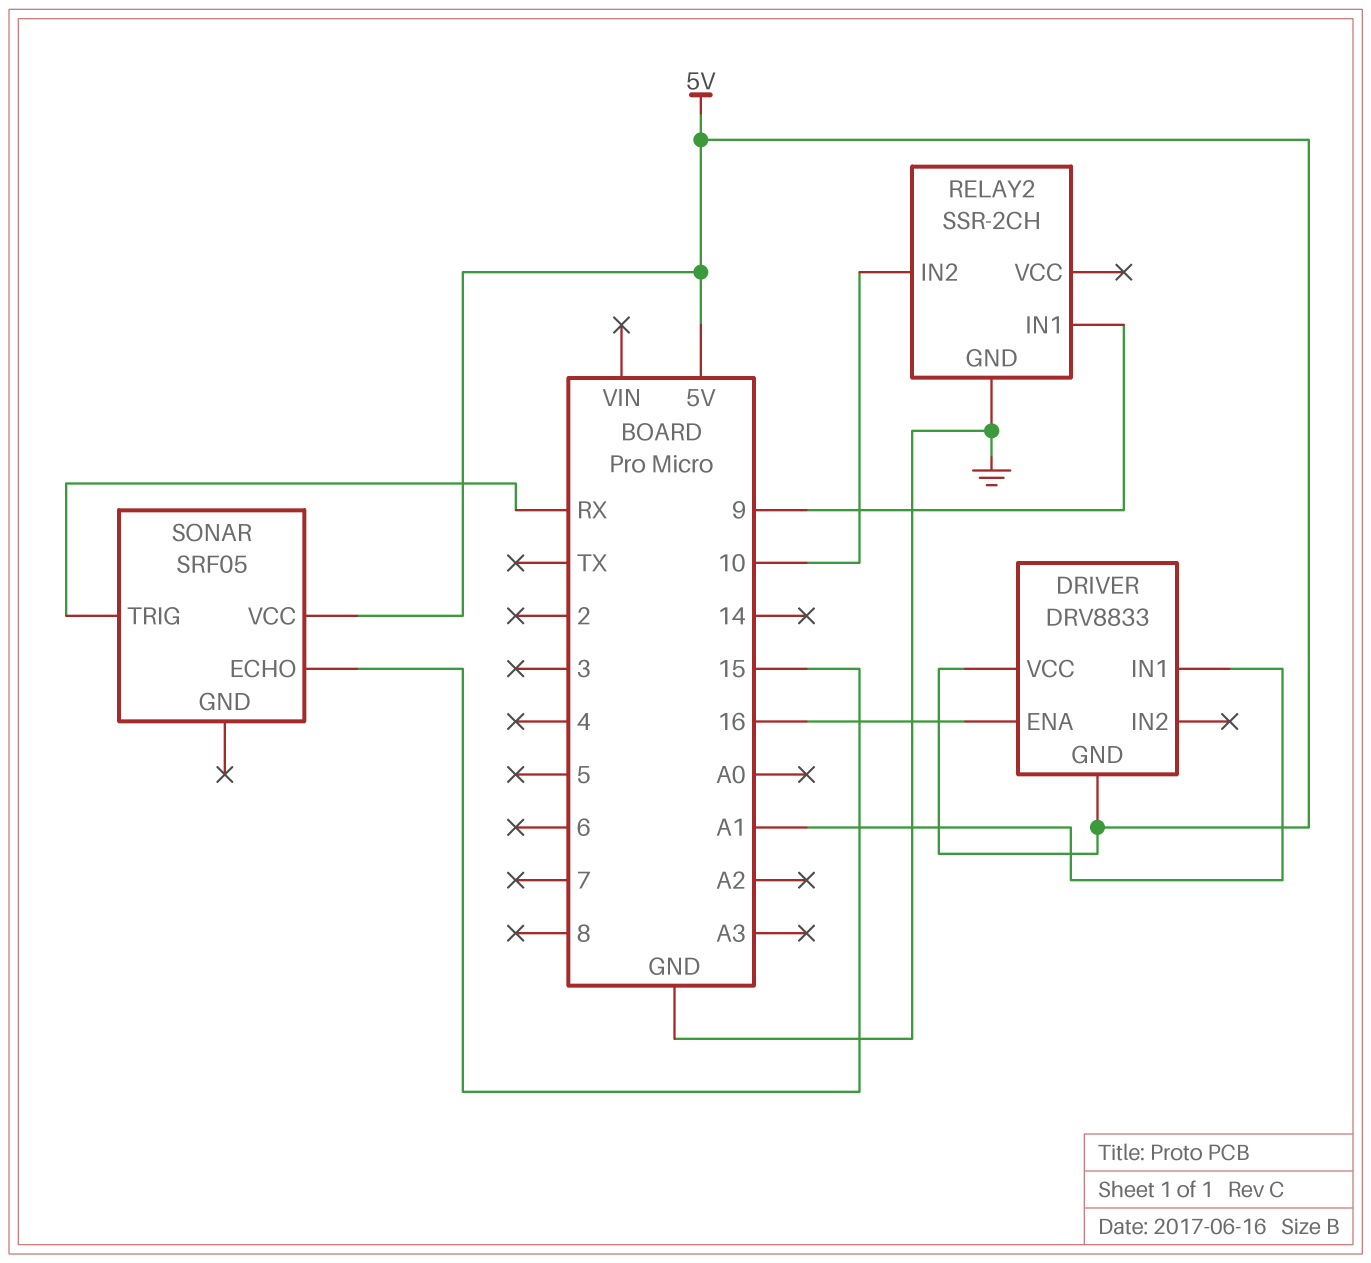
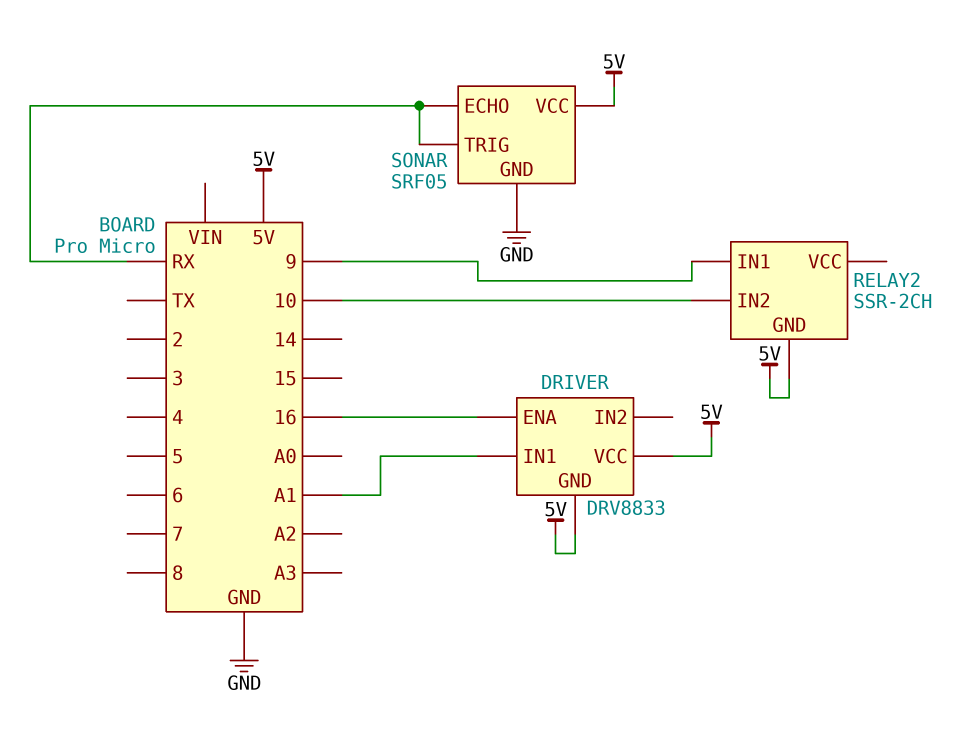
RELAY2 pin GND: GND -> 5V
SONAR pin ECHO: 15 -> RX
SONAR pin GND: none -> GND

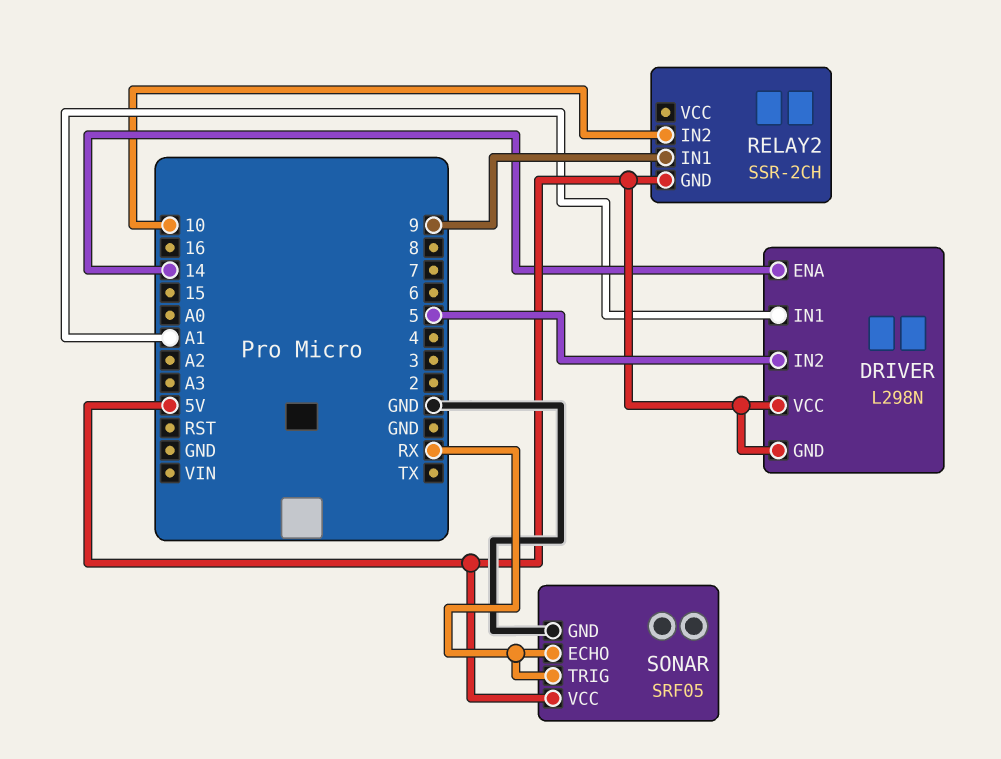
DRIVER: DRV8833 -> L298N
DRIVER pin ENA: 16 -> 14
DRIVER pin IN2: none -> 5

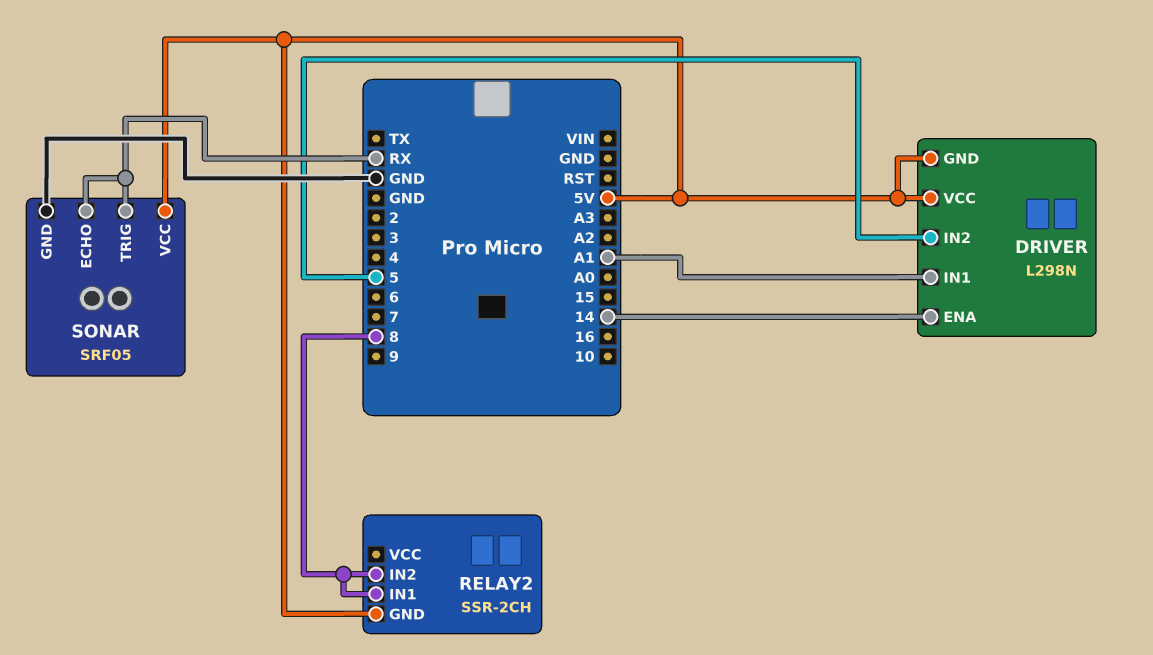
RELAY2 pin IN1: 9 -> 8
RELAY2 pin IN2: 10 -> 8

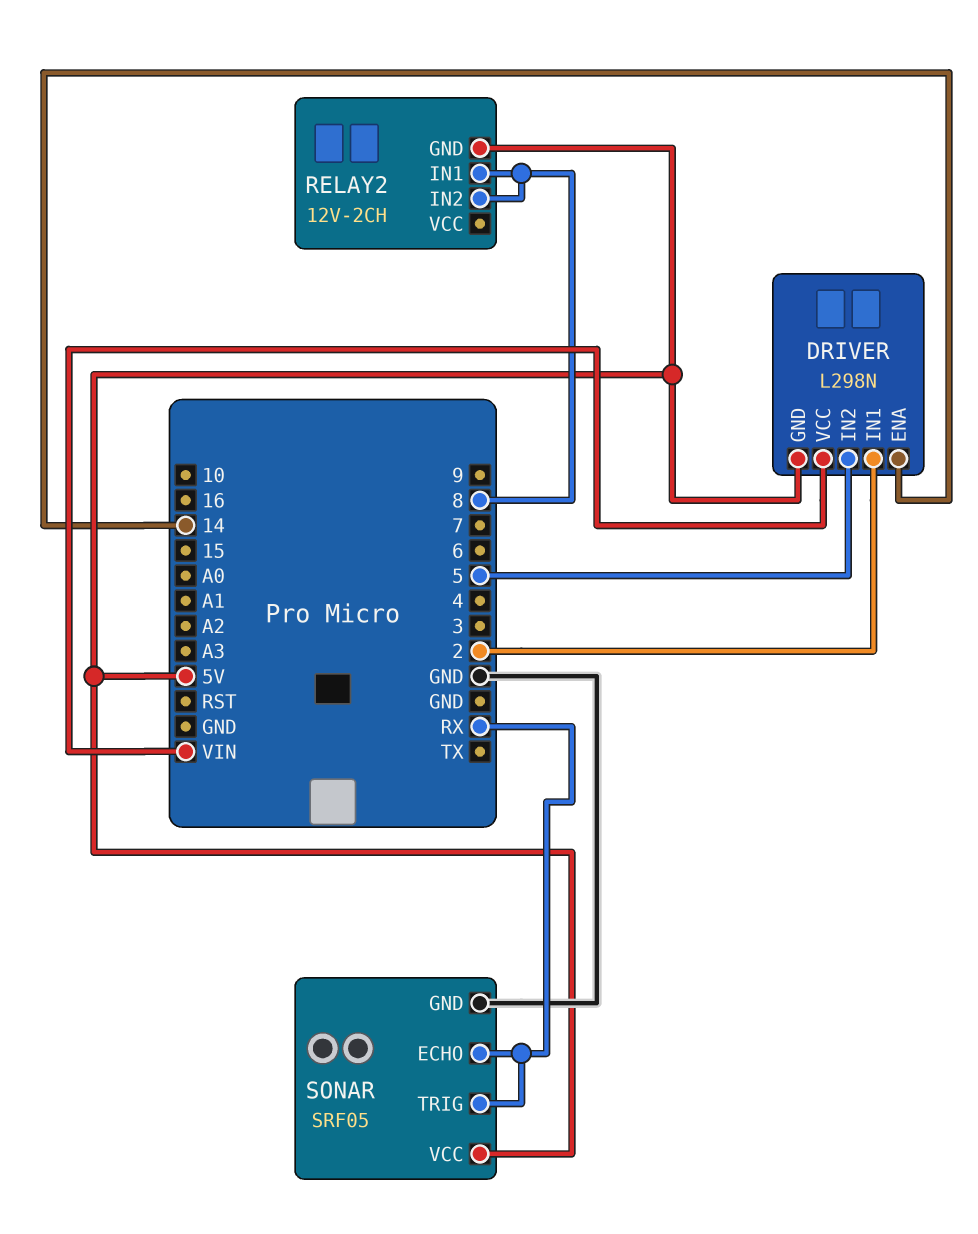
DRIVER pin IN1: A1 -> 2
DRIVER pin VCC: 5V -> VIN
RELAY2: SSR-2CH -> 12V-2CH

